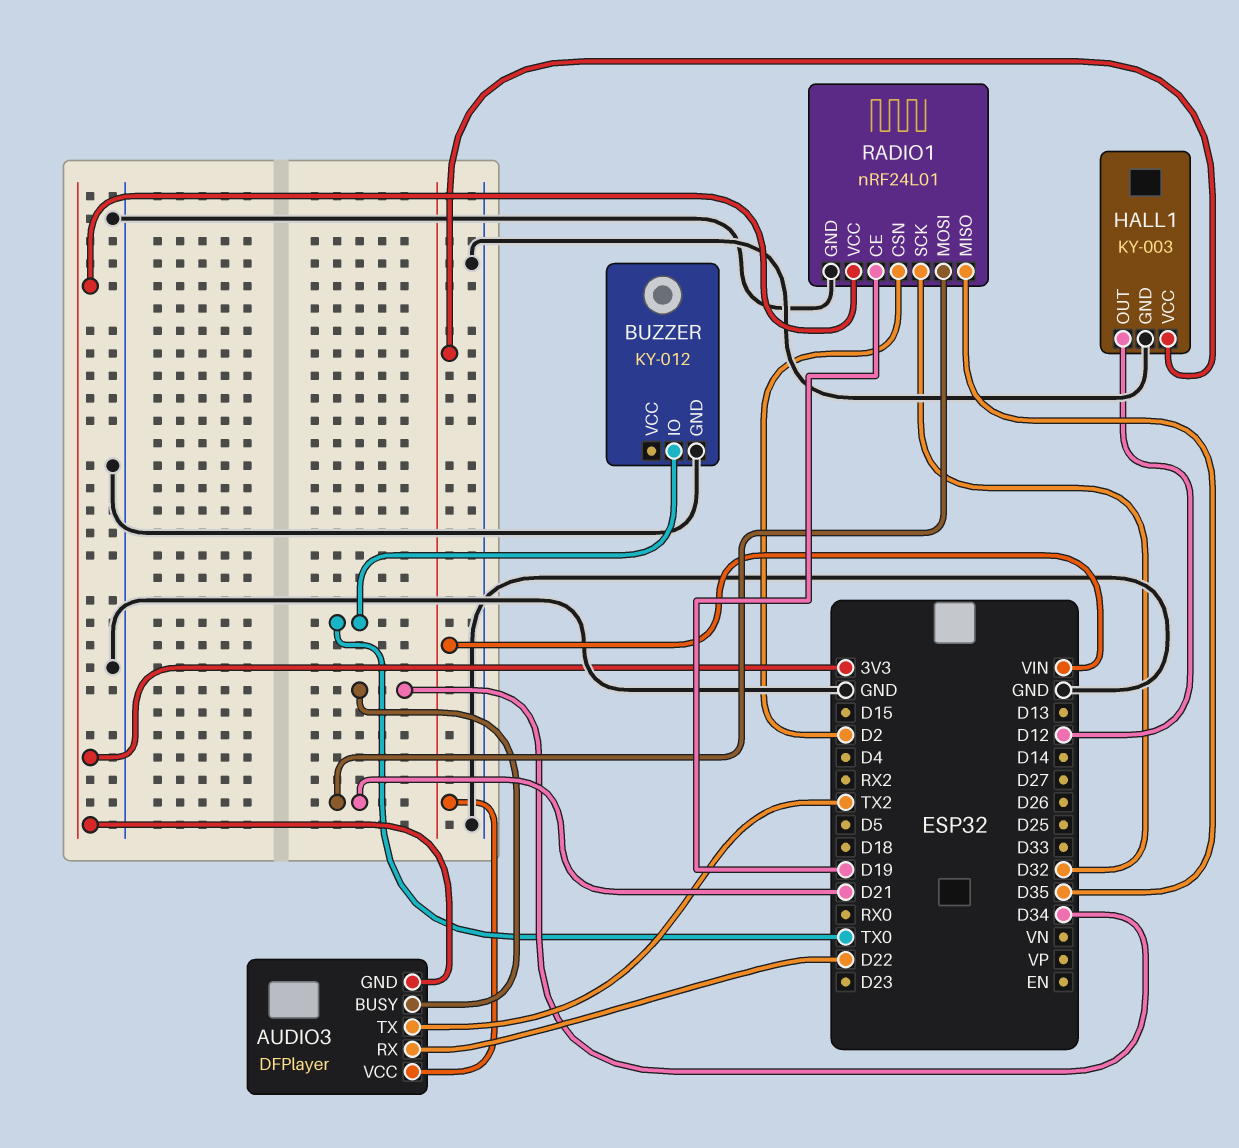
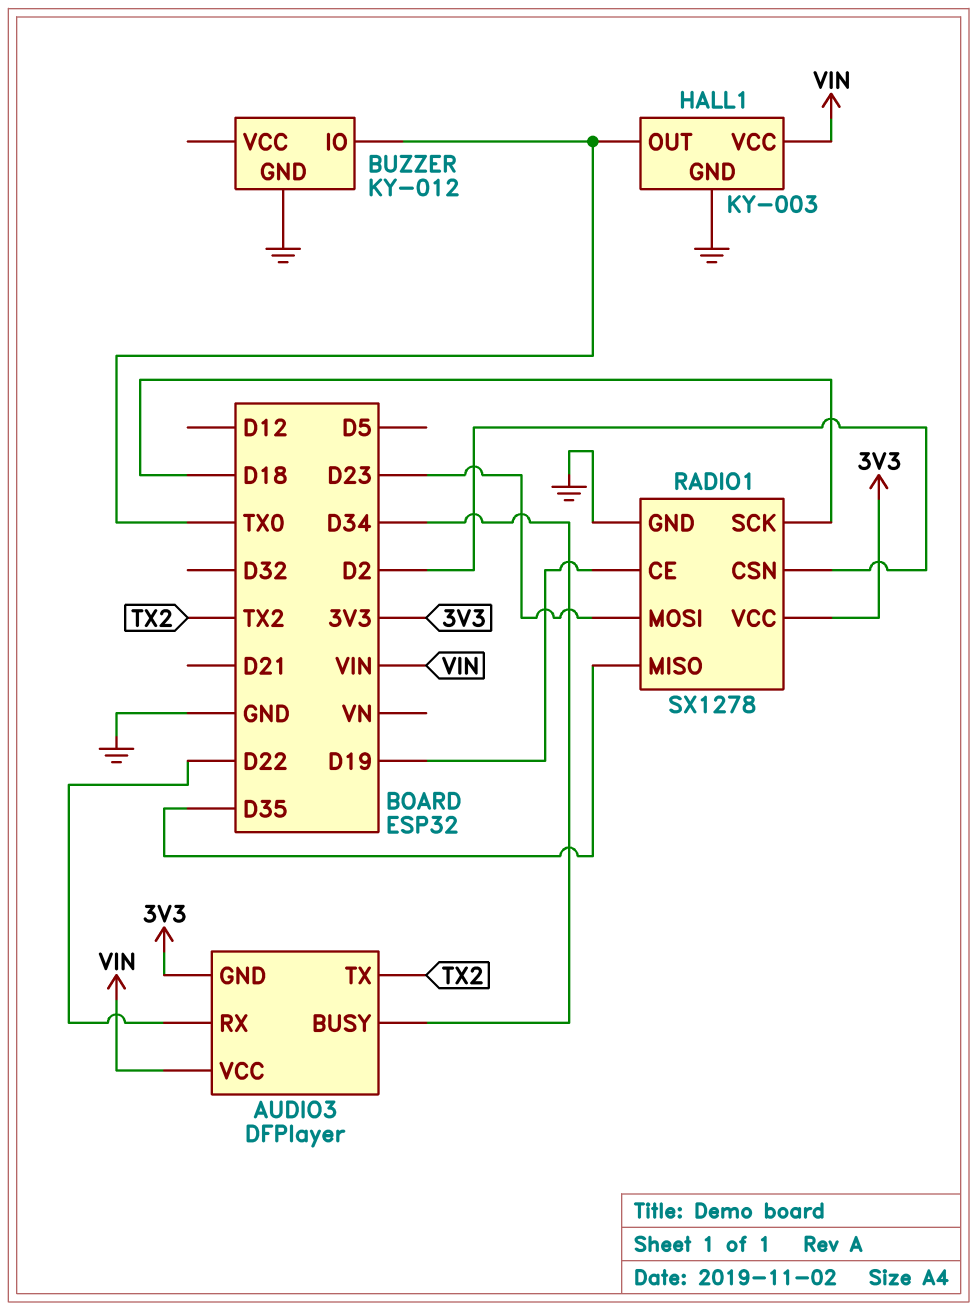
HALL1 pin OUT: D12 -> TX0
RADIO1: nRF24L01 -> SX1278
RADIO1 pin MOSI: D21 -> D23
RADIO1 pin SCK: D32 -> D18

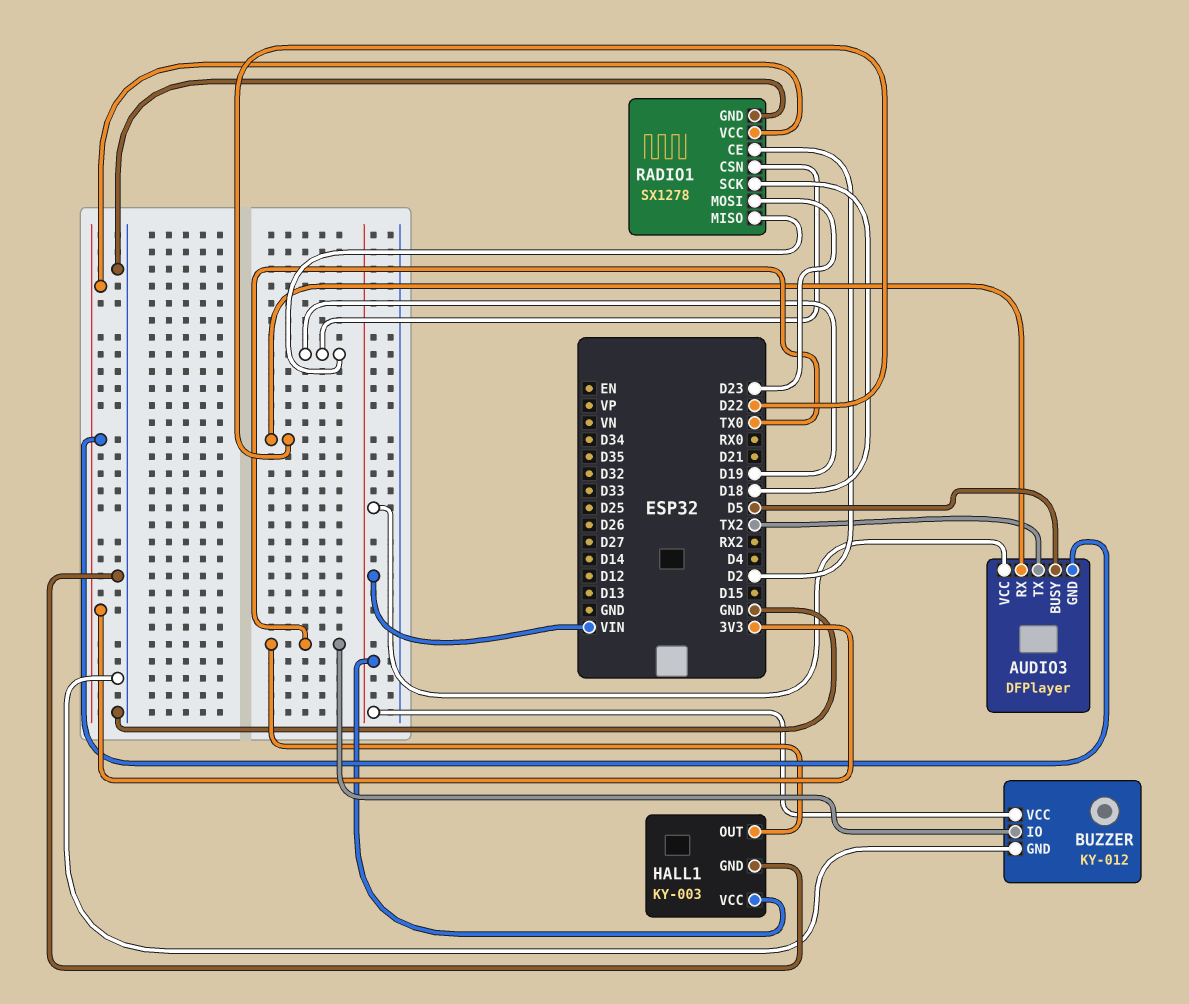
AUDIO3 pin BUSY: D34 -> D5
BUZZER pin VCC: none -> VIN
RADIO1 pin CE: D19 -> D2
RADIO1 pin CSN: D2 -> D19
RADIO1 pin MISO: D35 -> D19

